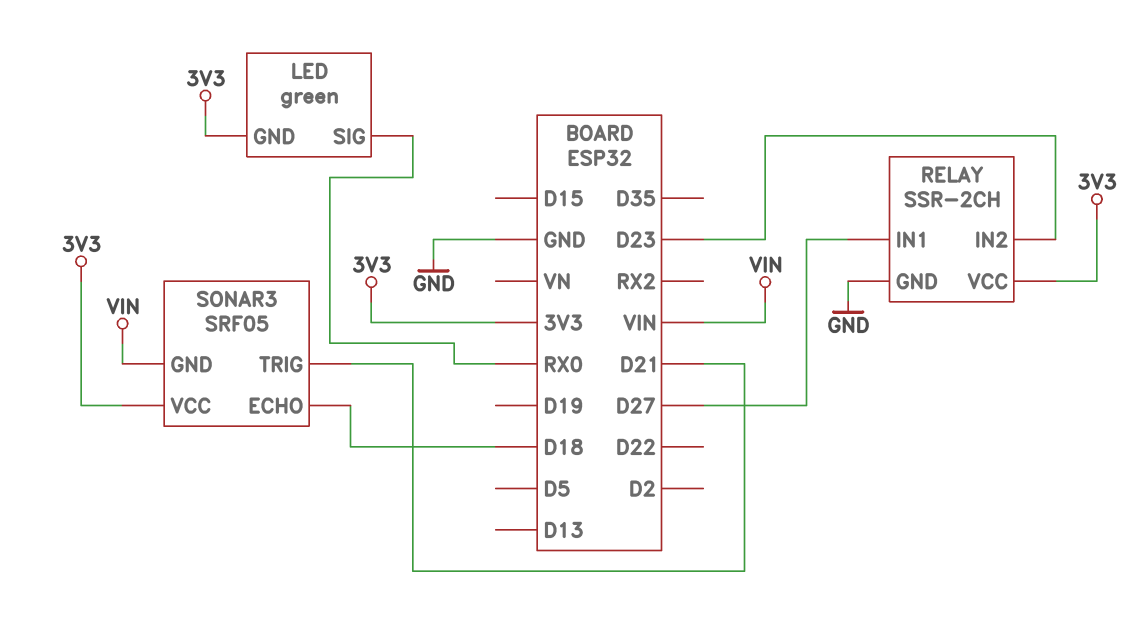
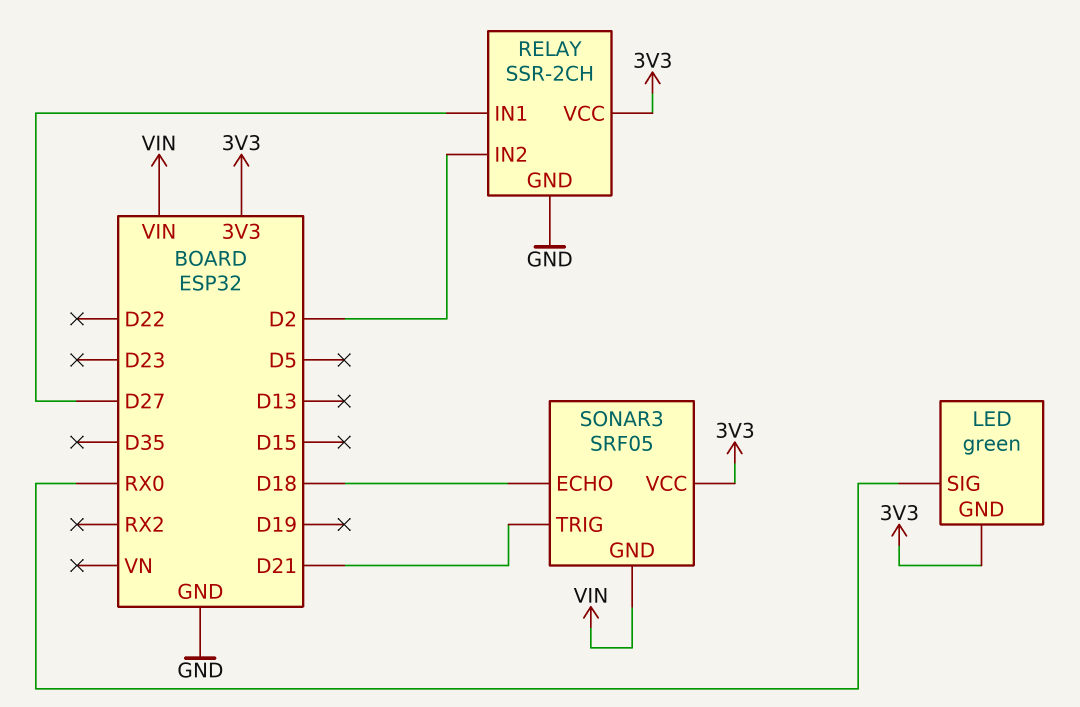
RELAY pin IN2: D23 -> D2

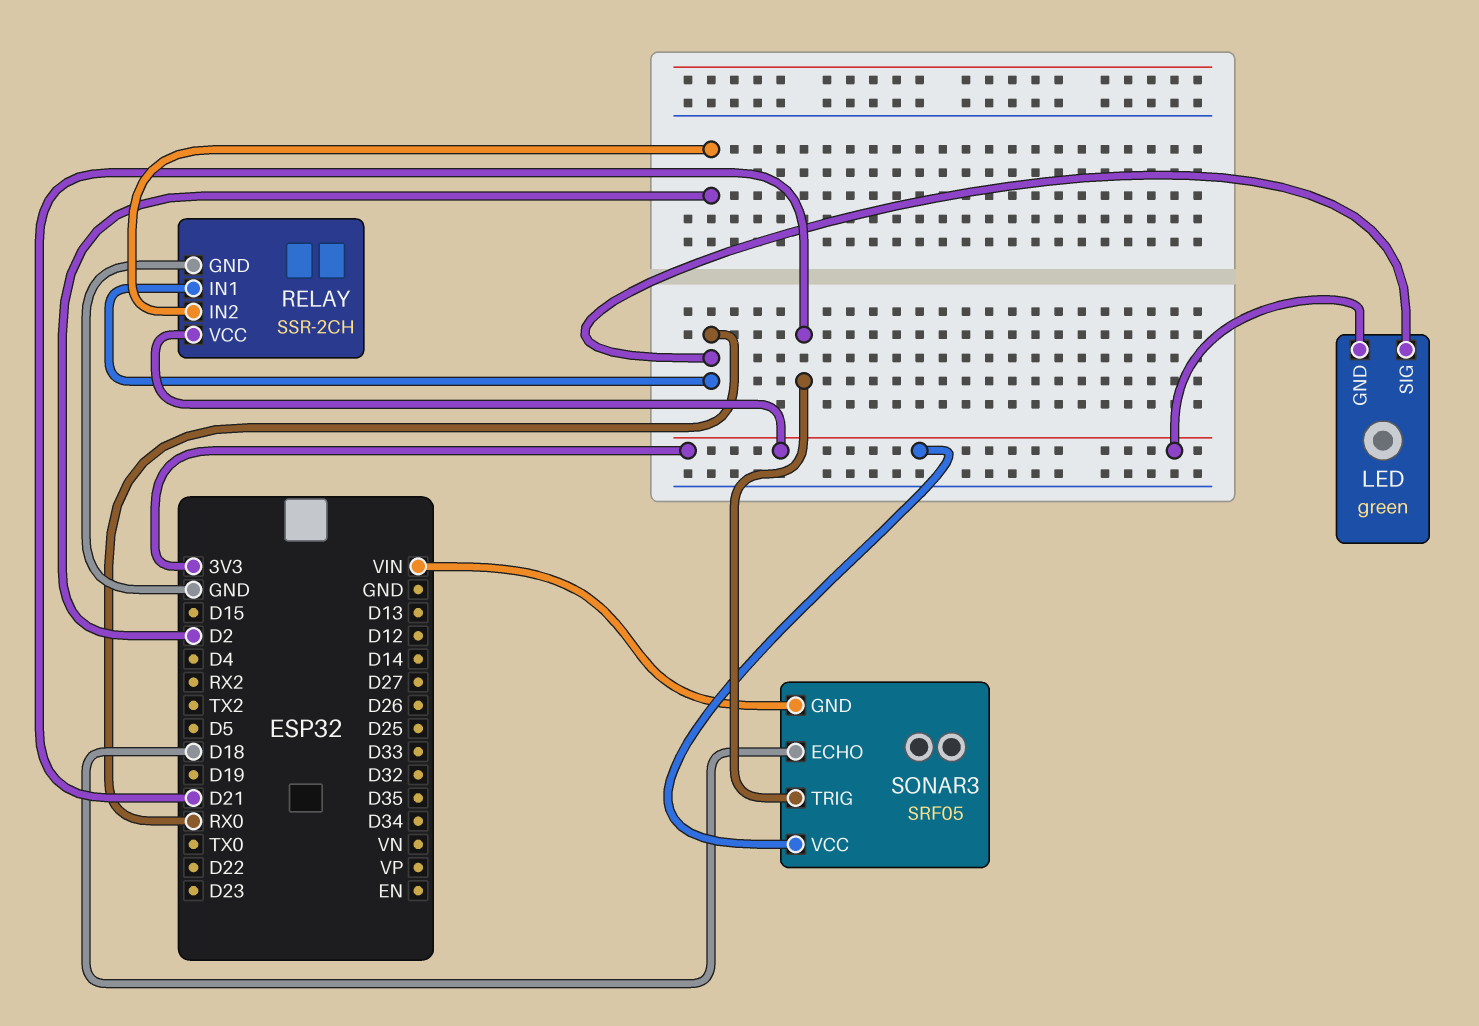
RELAY pin IN1: D27 -> RX0

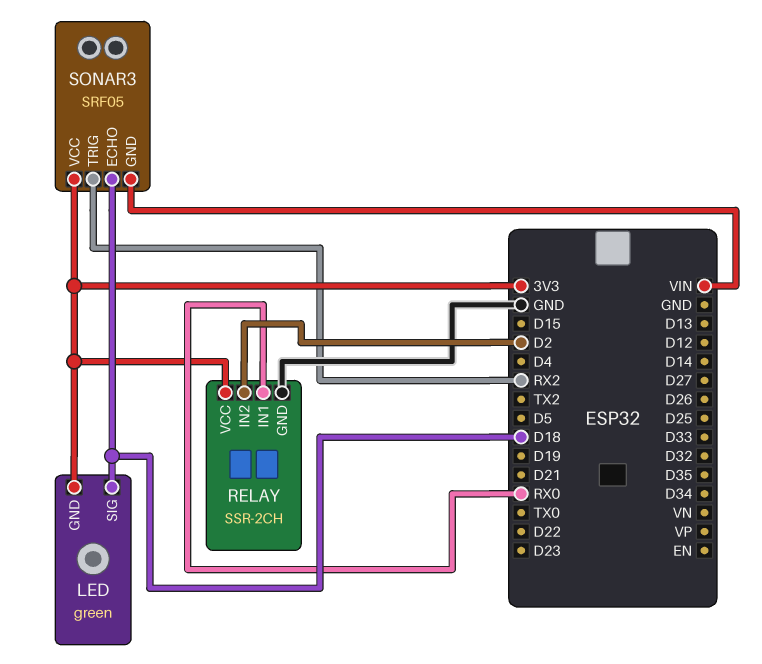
LED pin SIG: RX0 -> D18
SONAR3 pin TRIG: D21 -> RX2

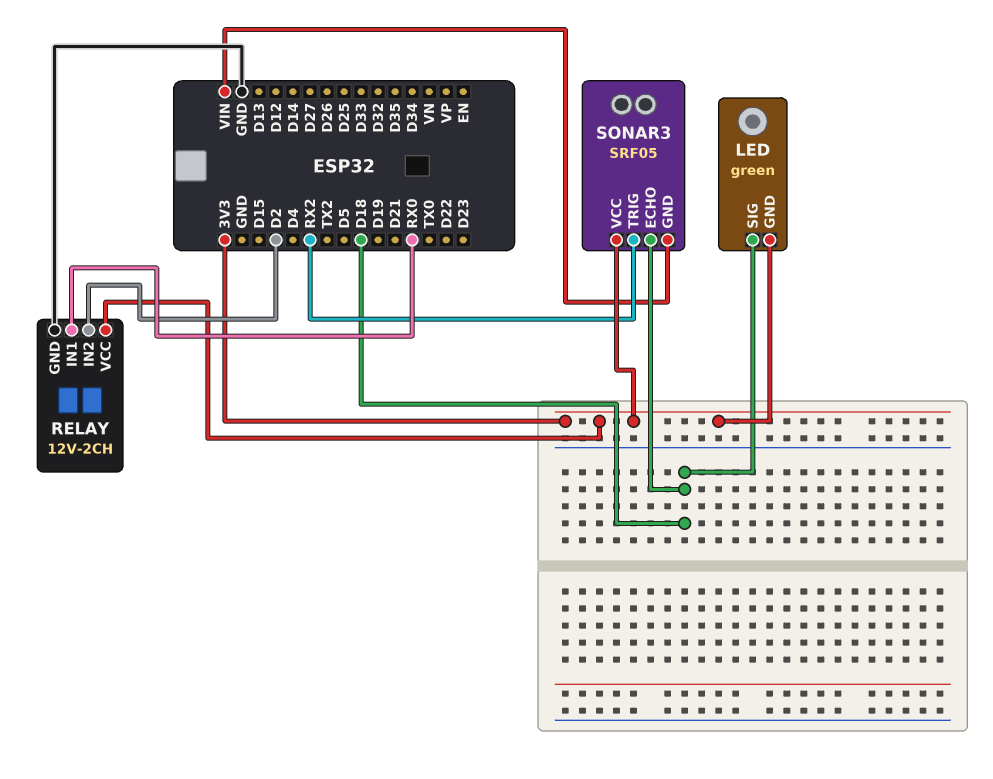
RELAY: SSR-2CH -> 12V-2CH

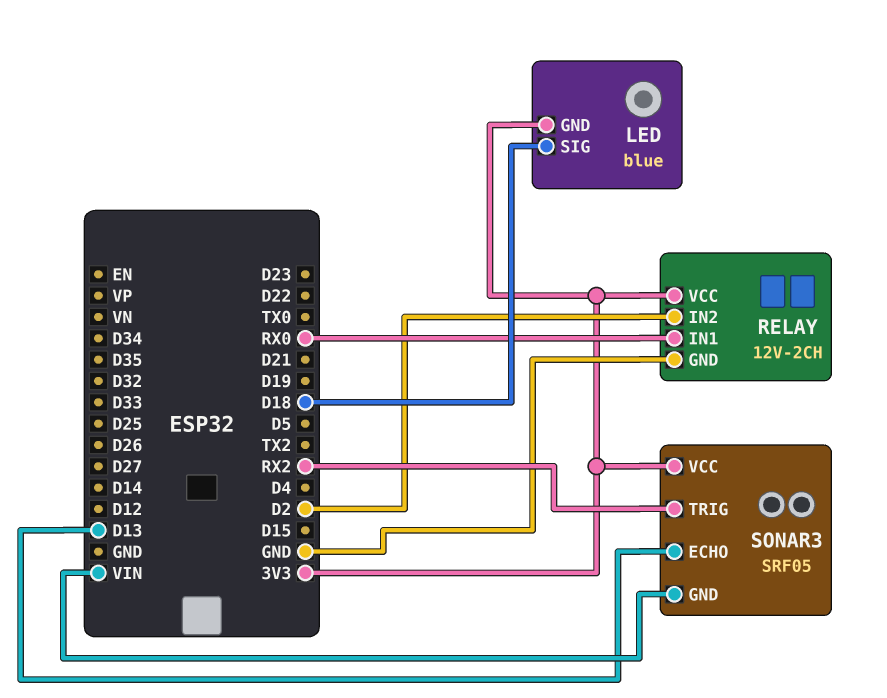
LED: green -> blue
SONAR3 pin ECHO: D18 -> D13

